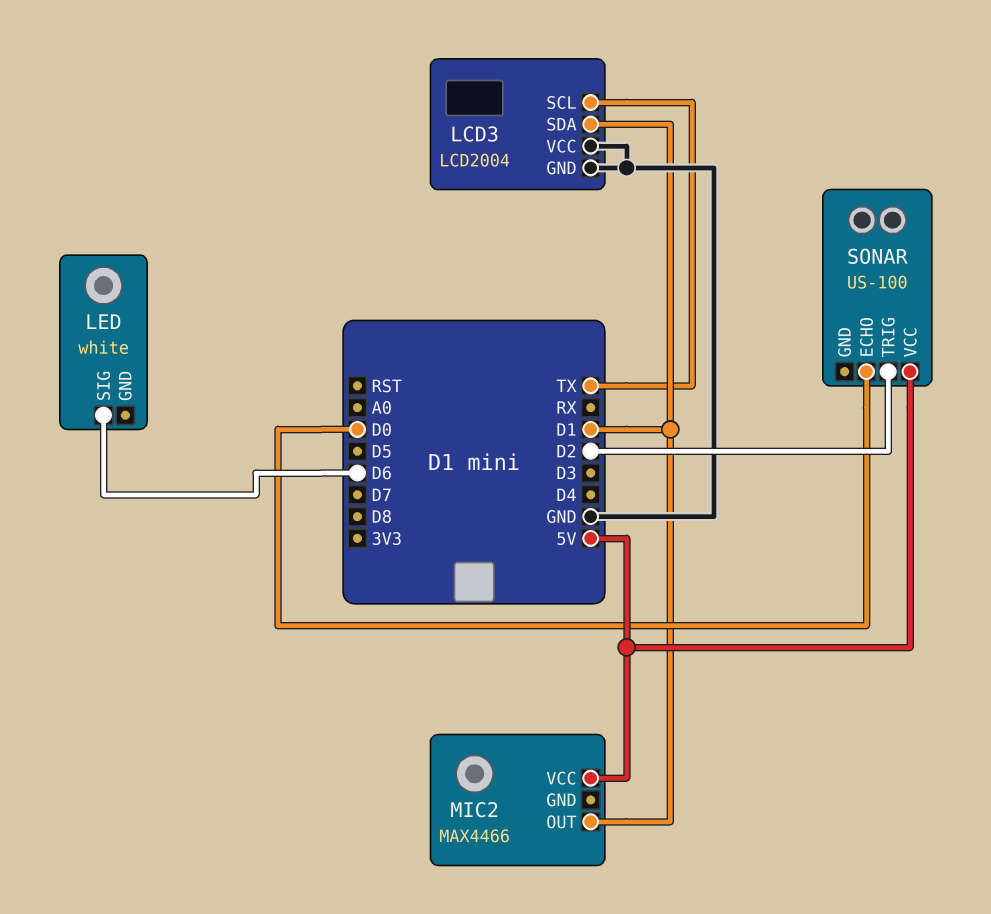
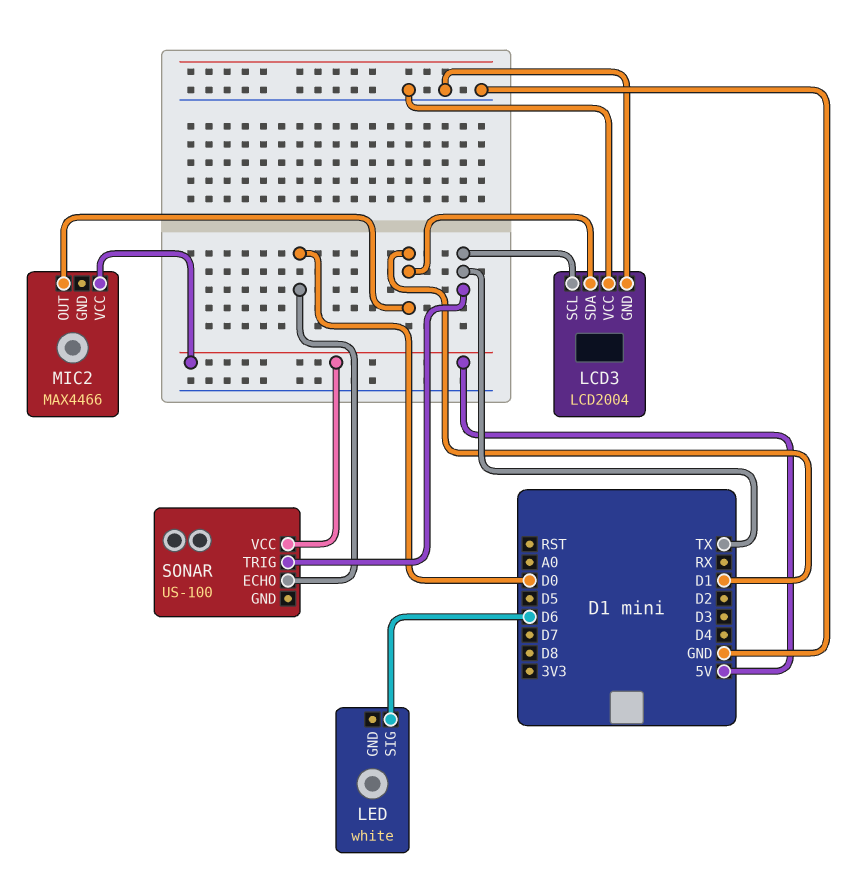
SONAR pin TRIG: D2 -> TX

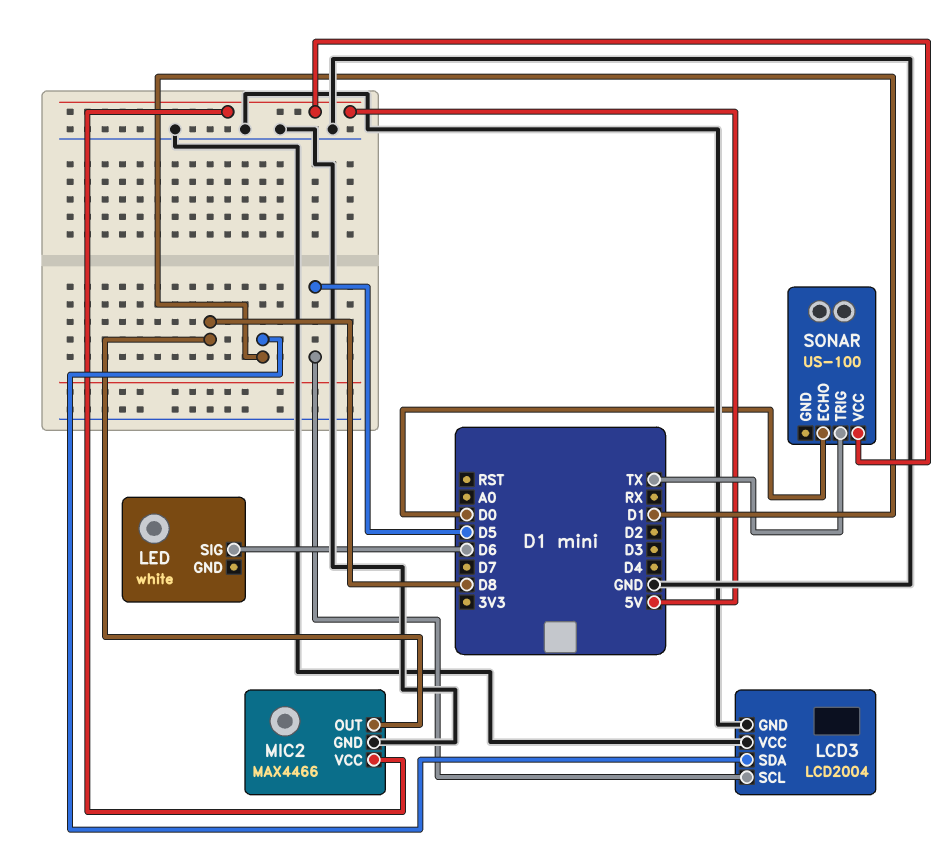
LCD3 pin SCL: TX -> D5
MIC2 pin GND: none -> GND
MIC2 pin OUT: D1 -> D8

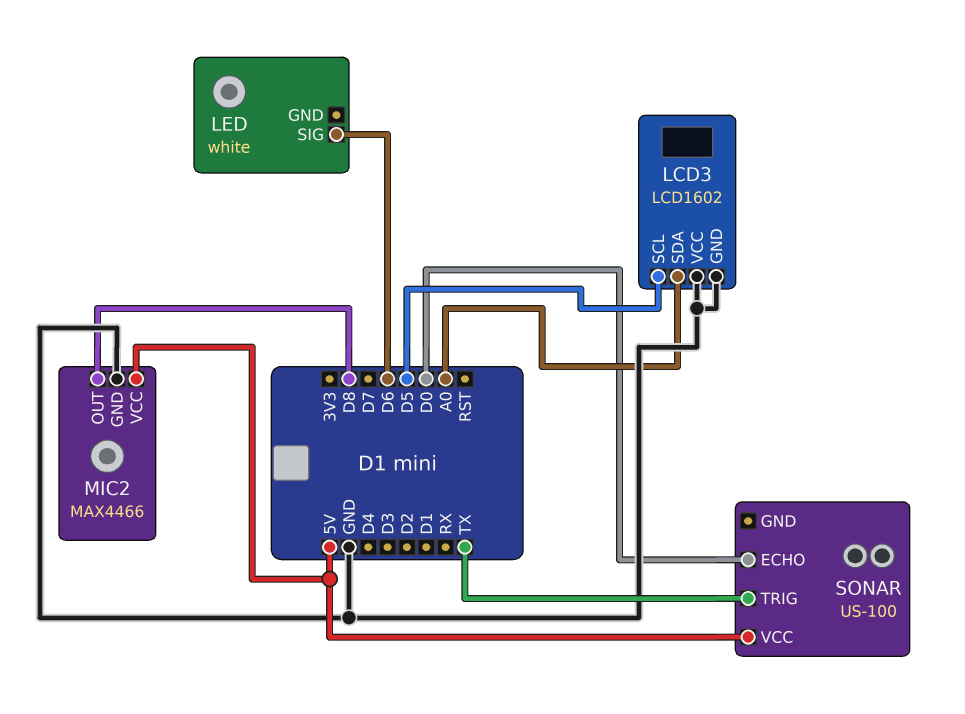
LCD3: LCD2004 -> LCD1602
LCD3 pin SDA: D1 -> A0

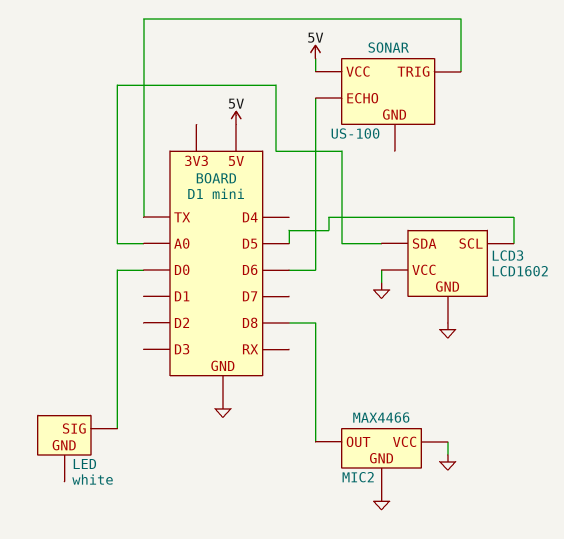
LED pin SIG: D6 -> D0
MIC2 pin VCC: 5V -> GND
SONAR pin ECHO: D0 -> D6

